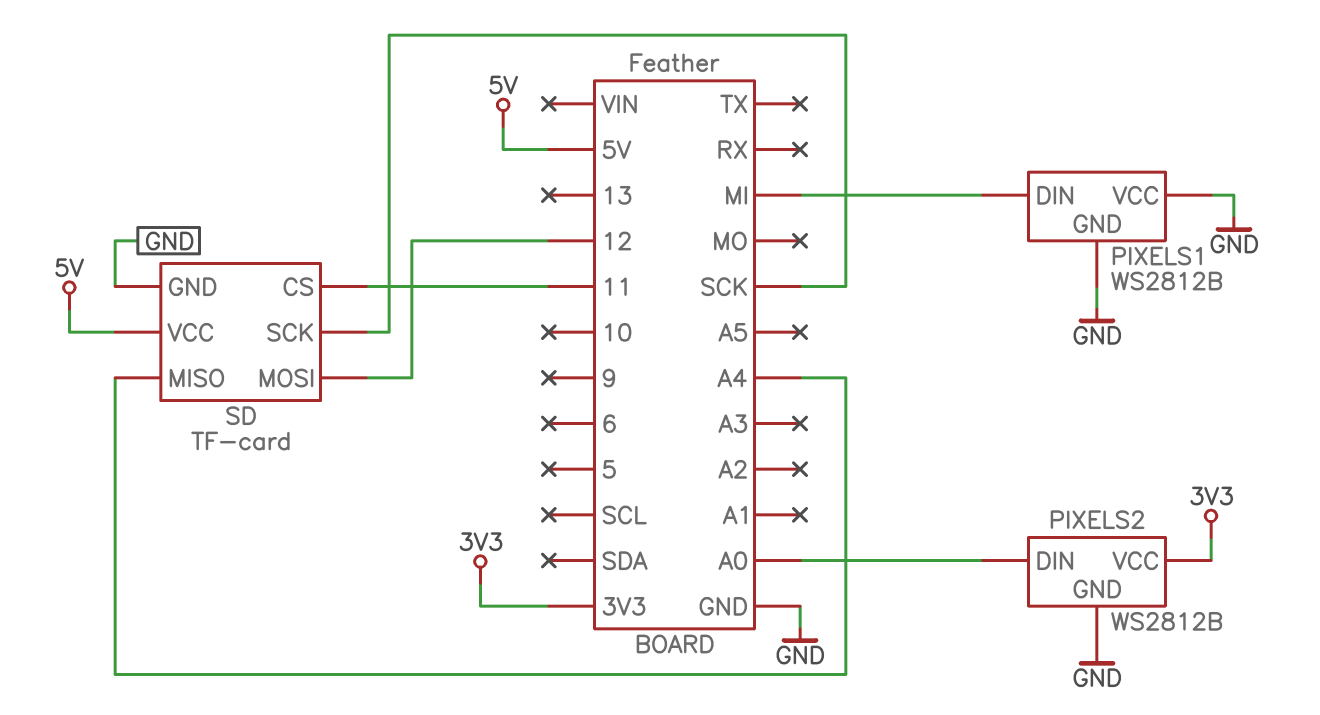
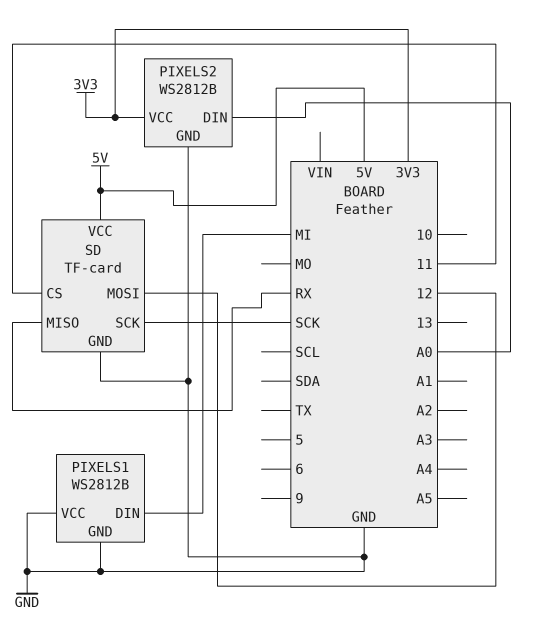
SD pin MISO: A4 -> RX

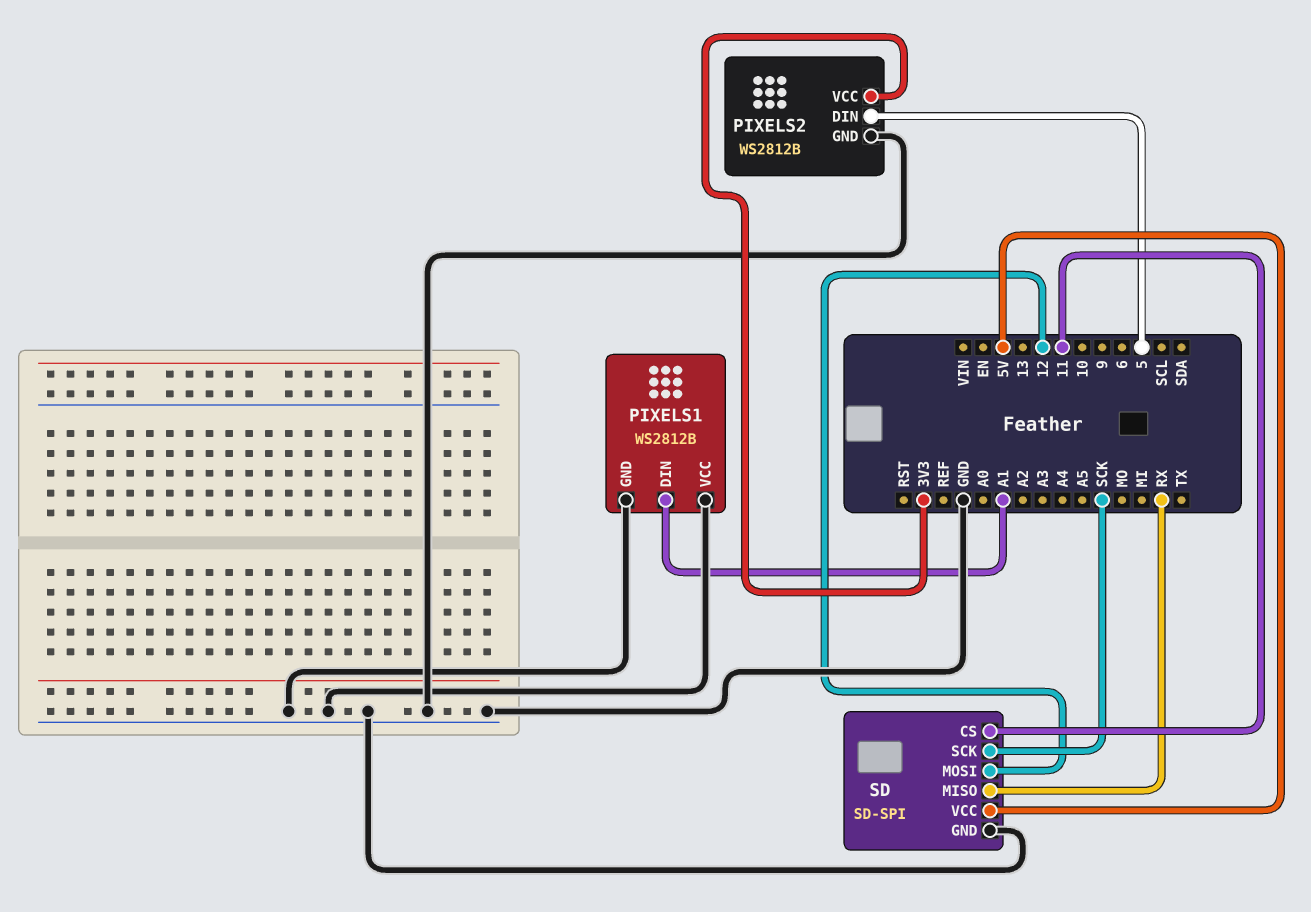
PIXELS1 pin DIN: MI -> A1
PIXELS2 pin DIN: A0 -> 5
SD: TF-card -> SD-SPI

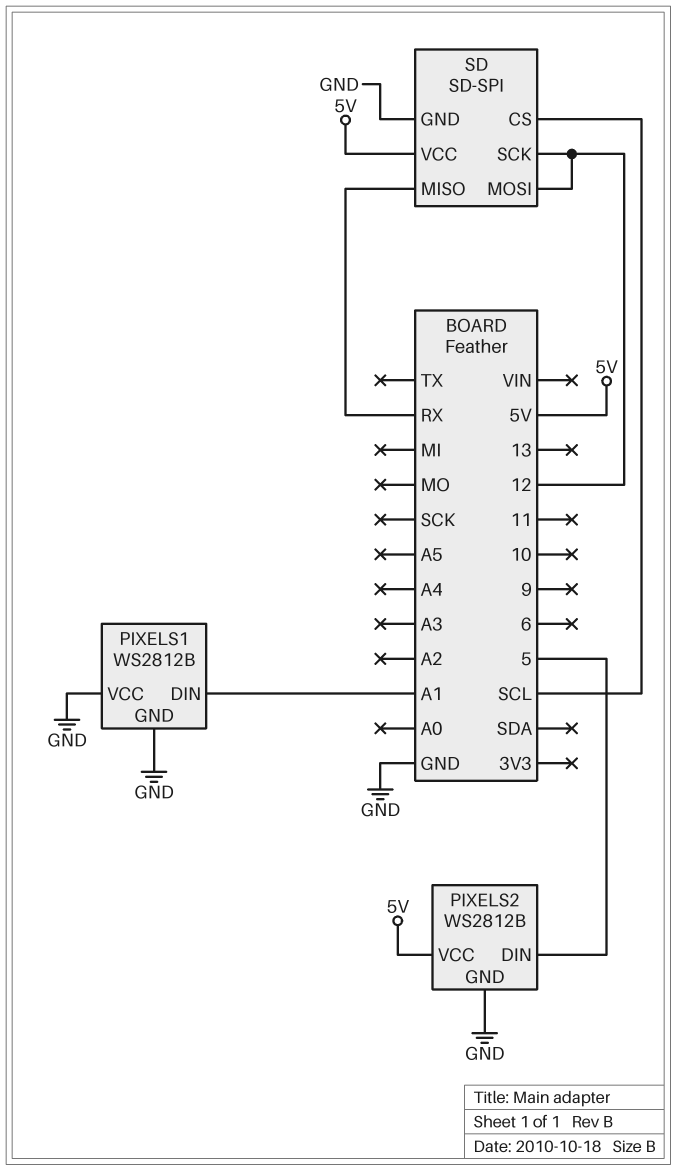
PIXELS2 pin VCC: 3V3 -> 5V
SD pin CS: 11 -> SCL
SD pin SCK: SCK -> 12

